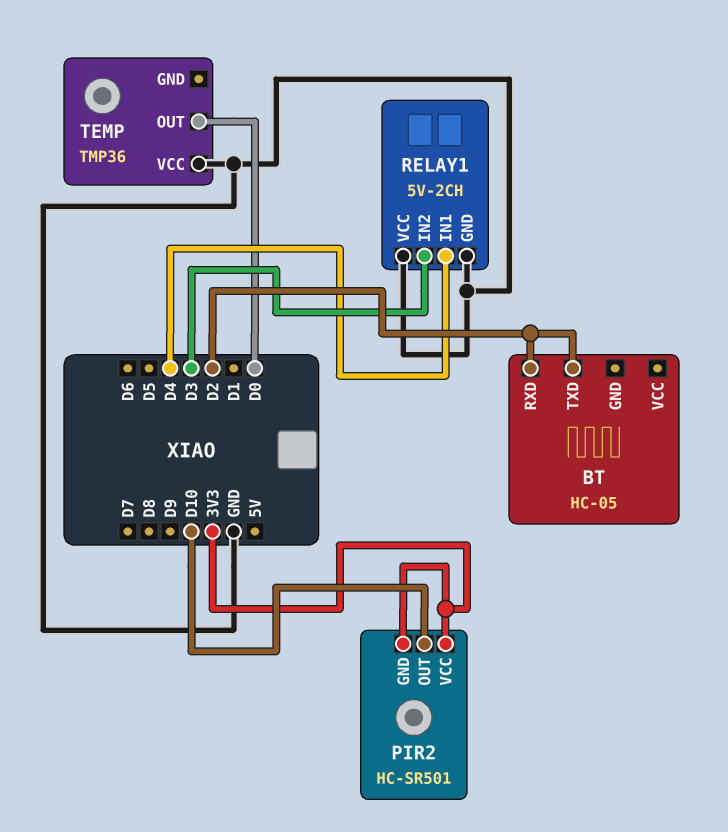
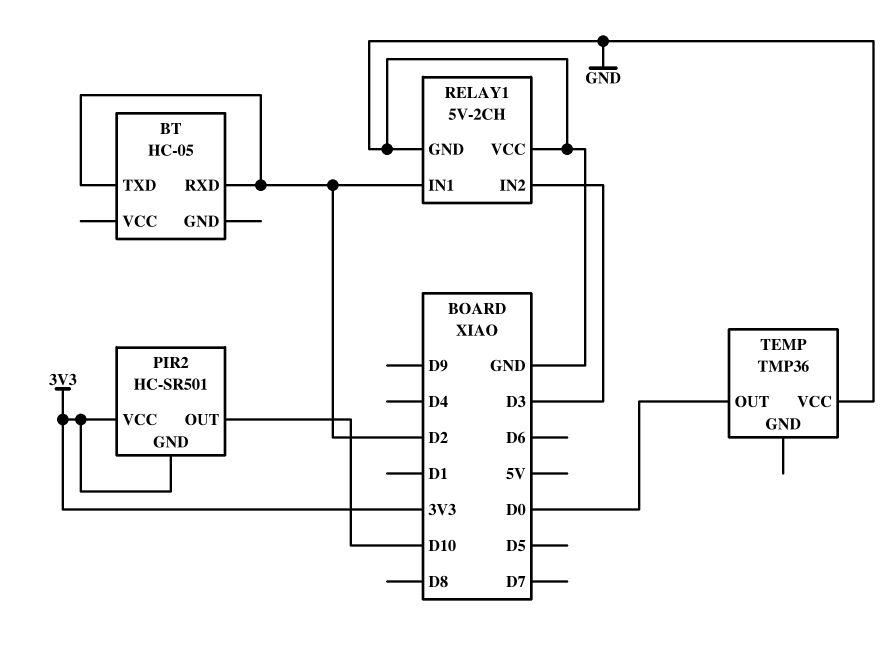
RELAY1 pin IN1: D4 -> D2

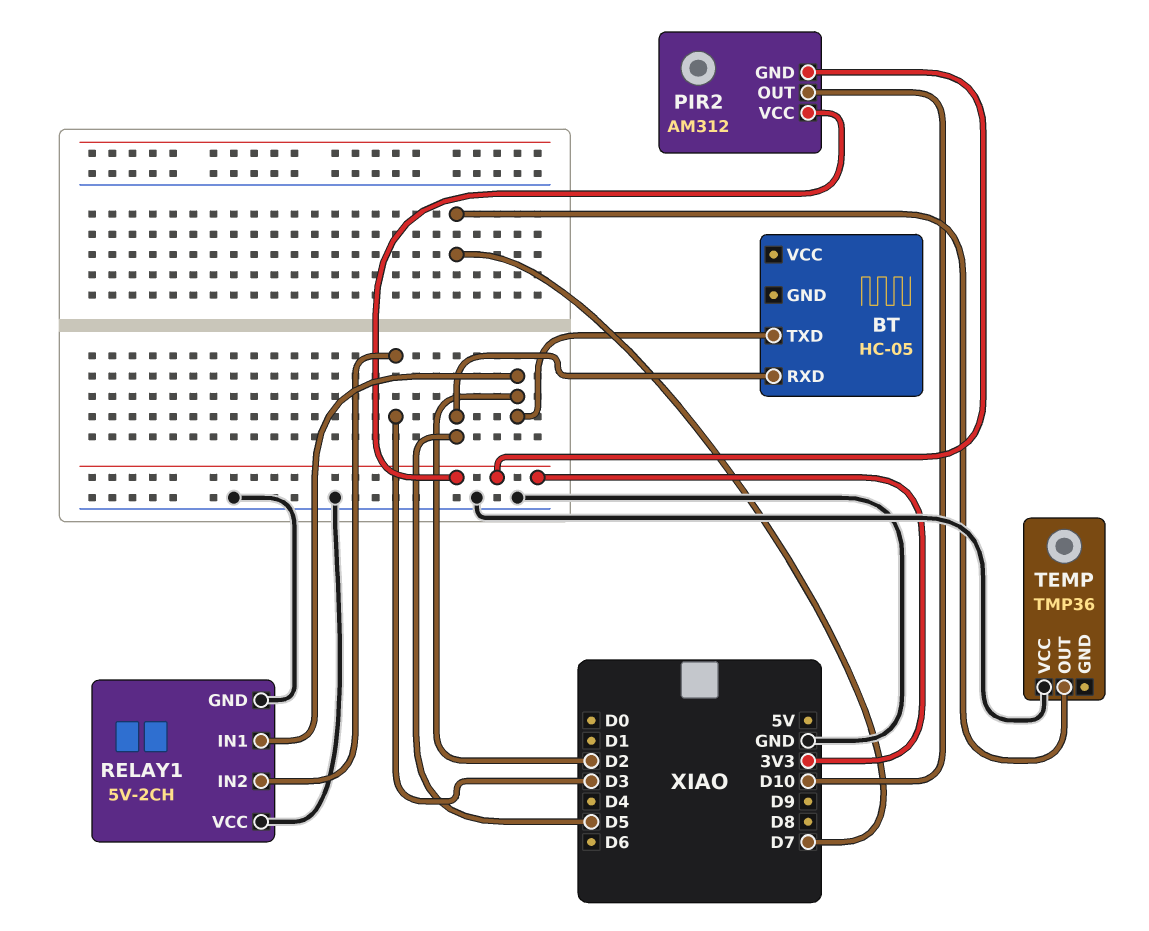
BT pin RXD: D2 -> D5
PIR2: HC-SR501 -> AM312
TEMP pin OUT: D0 -> D7

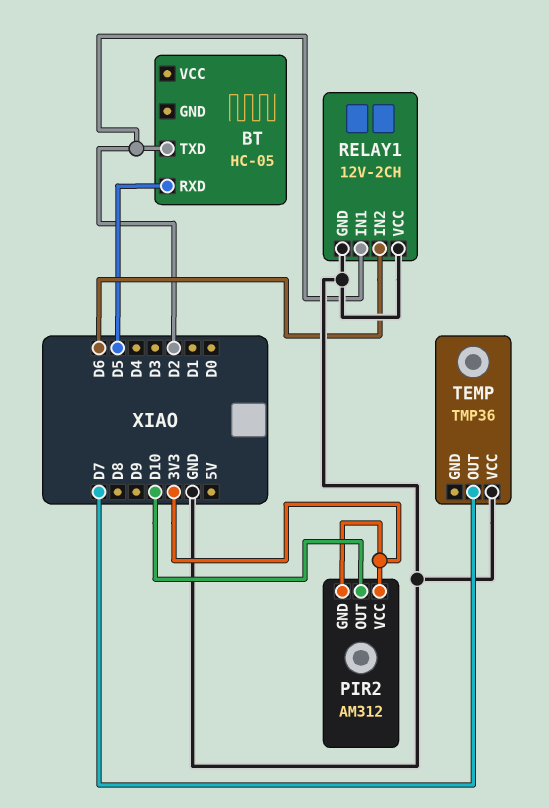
RELAY1: 5V-2CH -> 12V-2CH
RELAY1 pin IN2: D3 -> D6

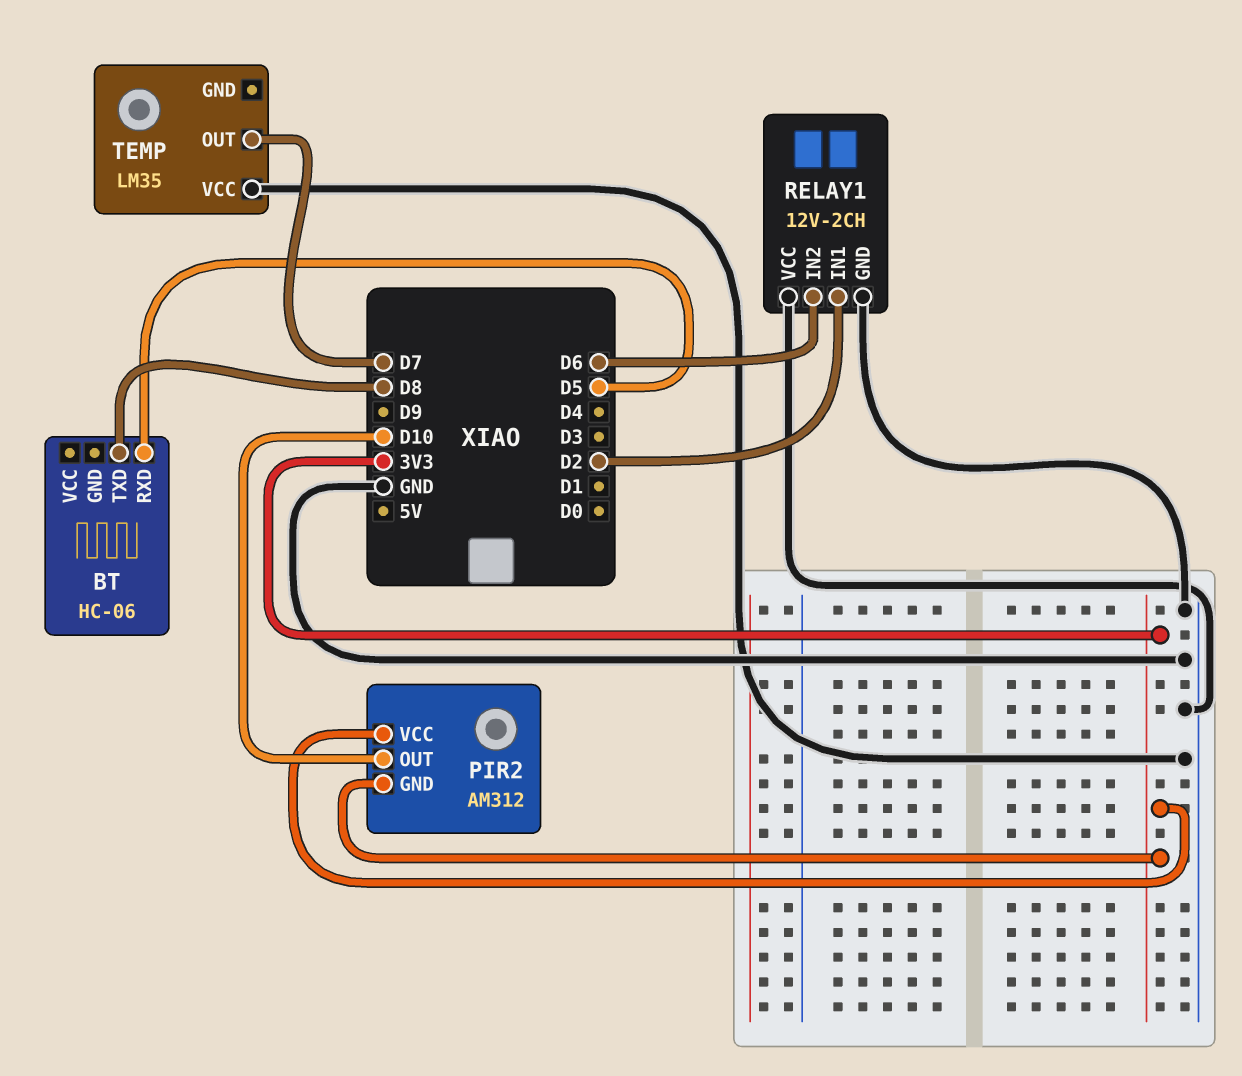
BT: HC-05 -> HC-06
BT pin TXD: D2 -> D8
TEMP: TMP36 -> LM35

